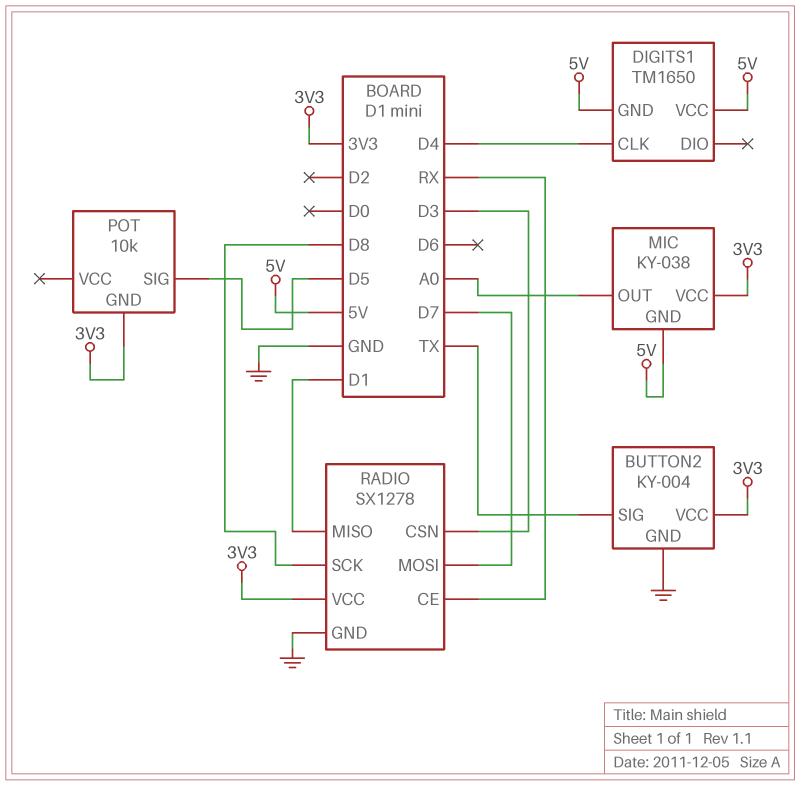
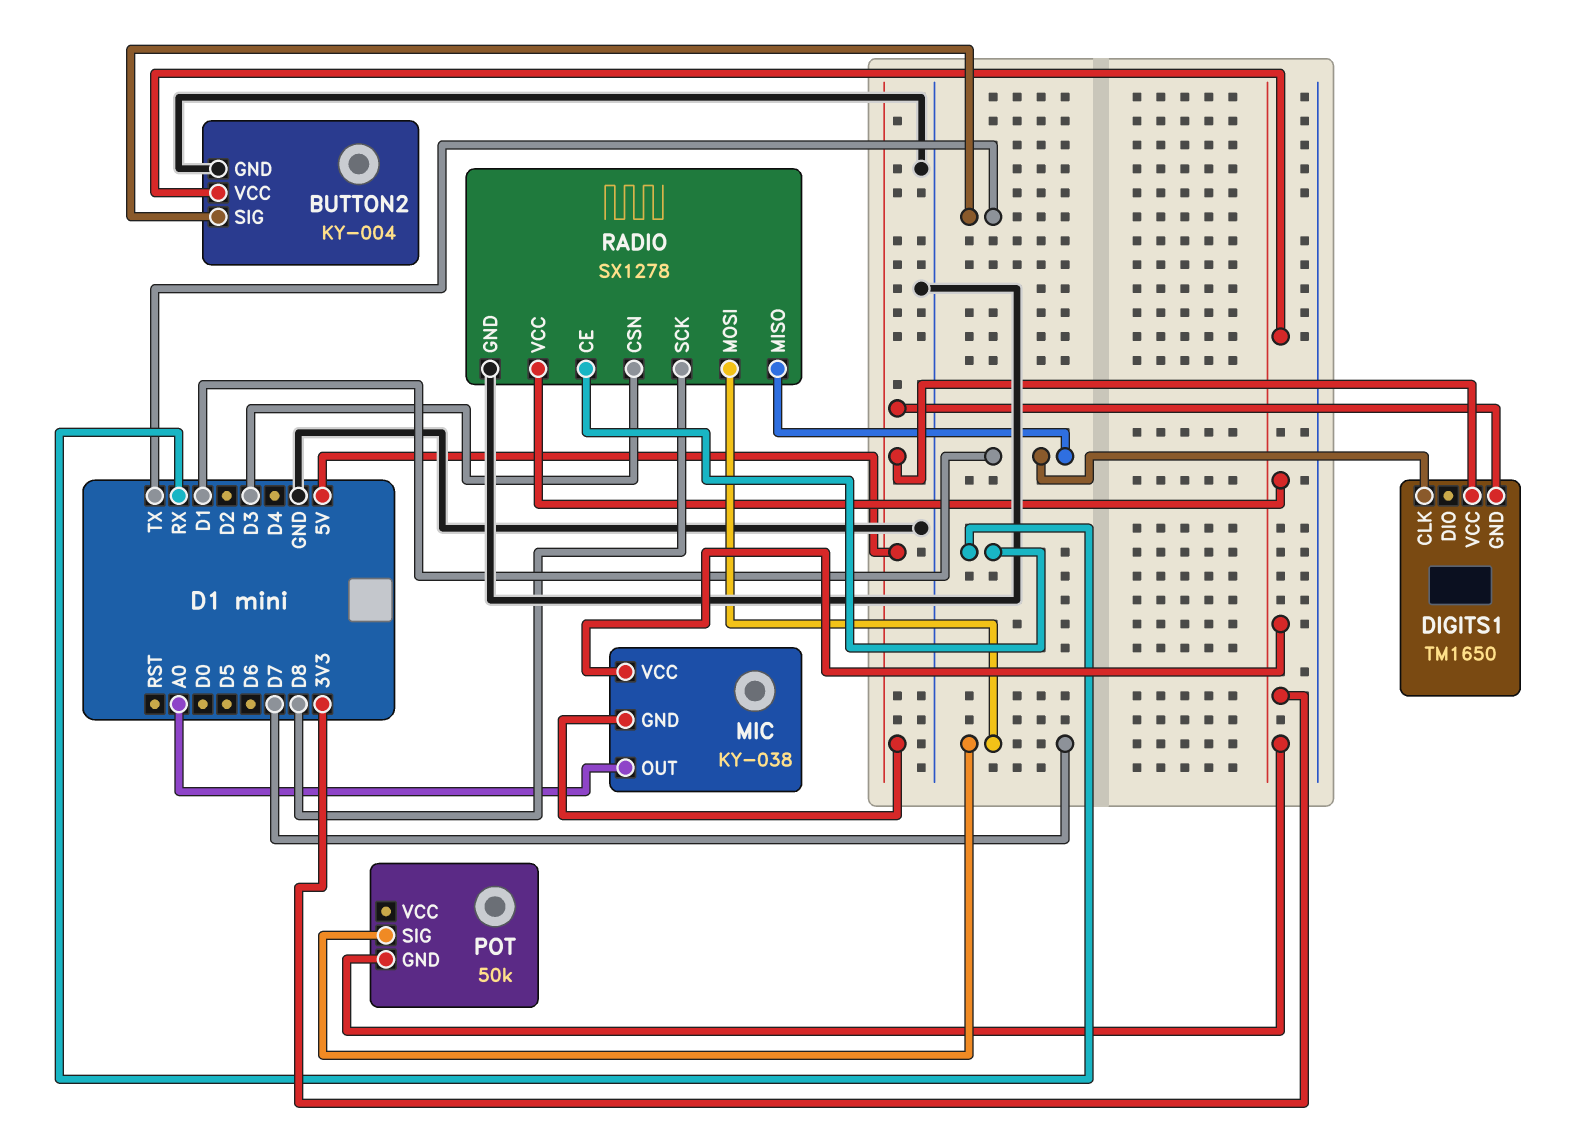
DIGITS1 pin CLK: D4 -> D1
POT: 10k -> 50k
POT pin SIG: D5 -> D7

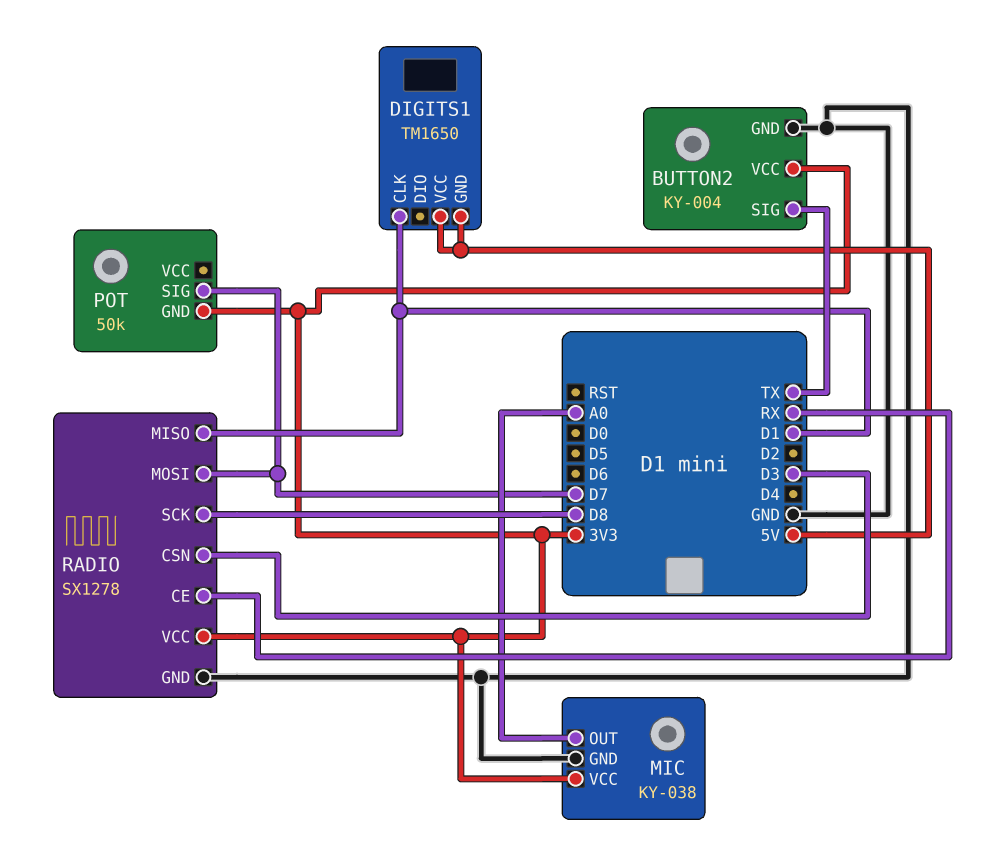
MIC pin GND: 5V -> GND

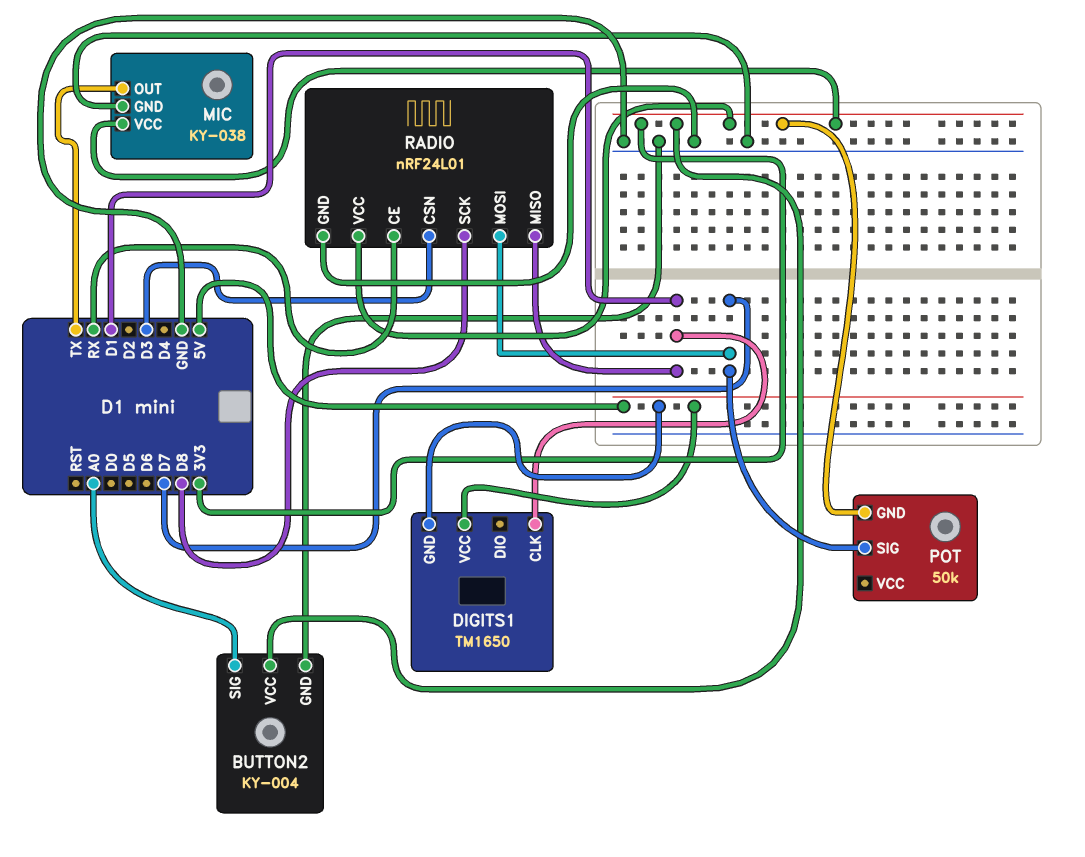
BUTTON2 pin SIG: TX -> A0
MIC pin OUT: A0 -> TX
RADIO: SX1278 -> nRF24L01

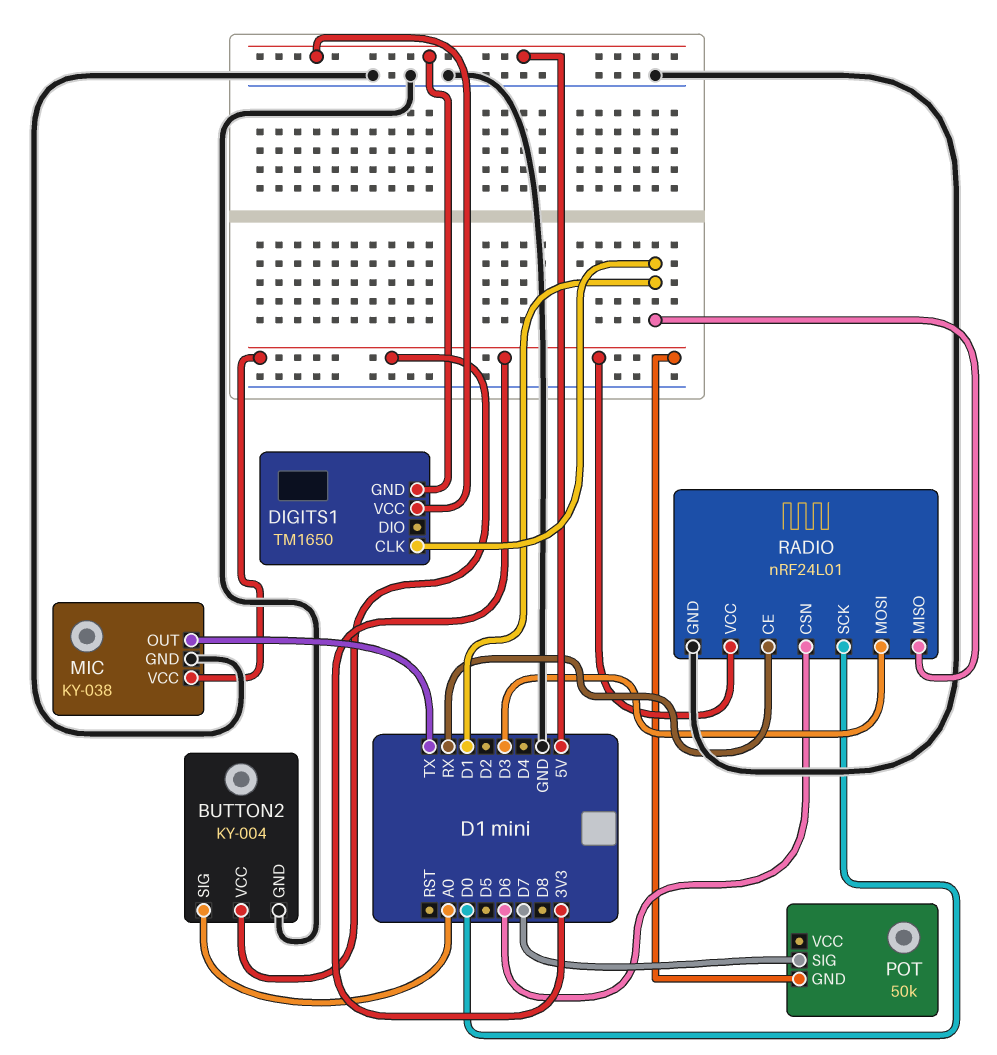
RADIO pin CSN: D3 -> D6
RADIO pin MOSI: D7 -> D3
RADIO pin SCK: D8 -> D0

